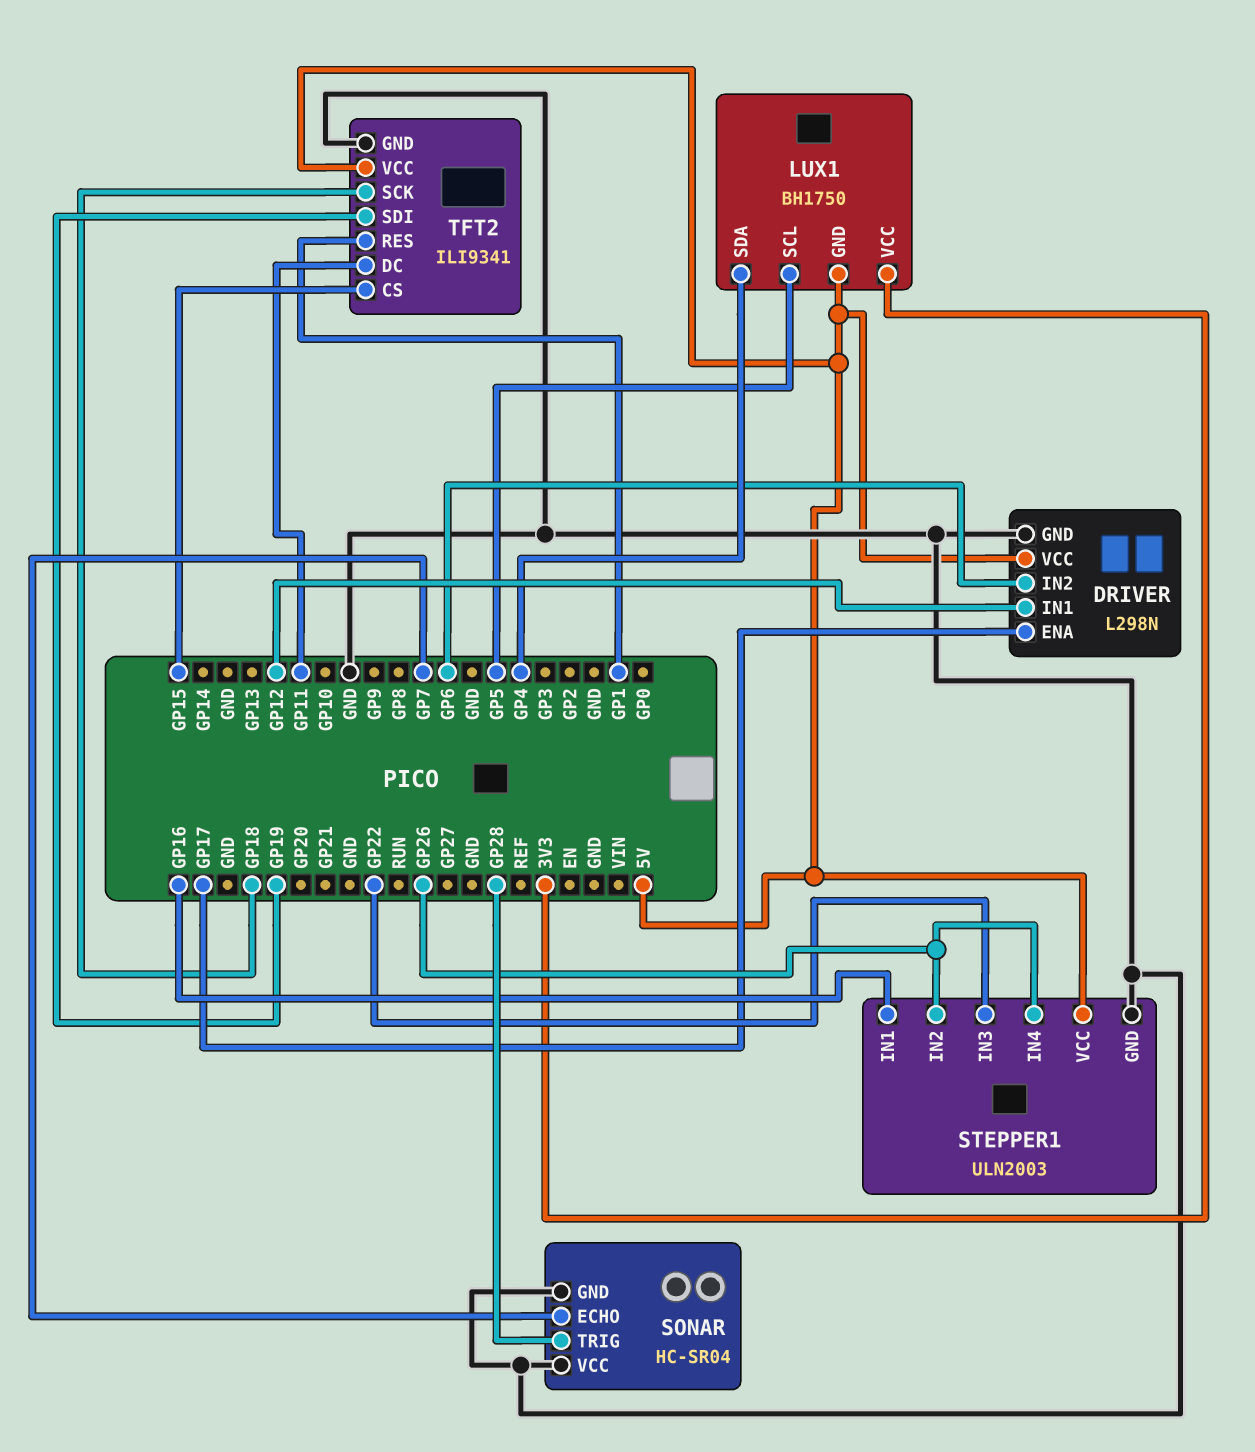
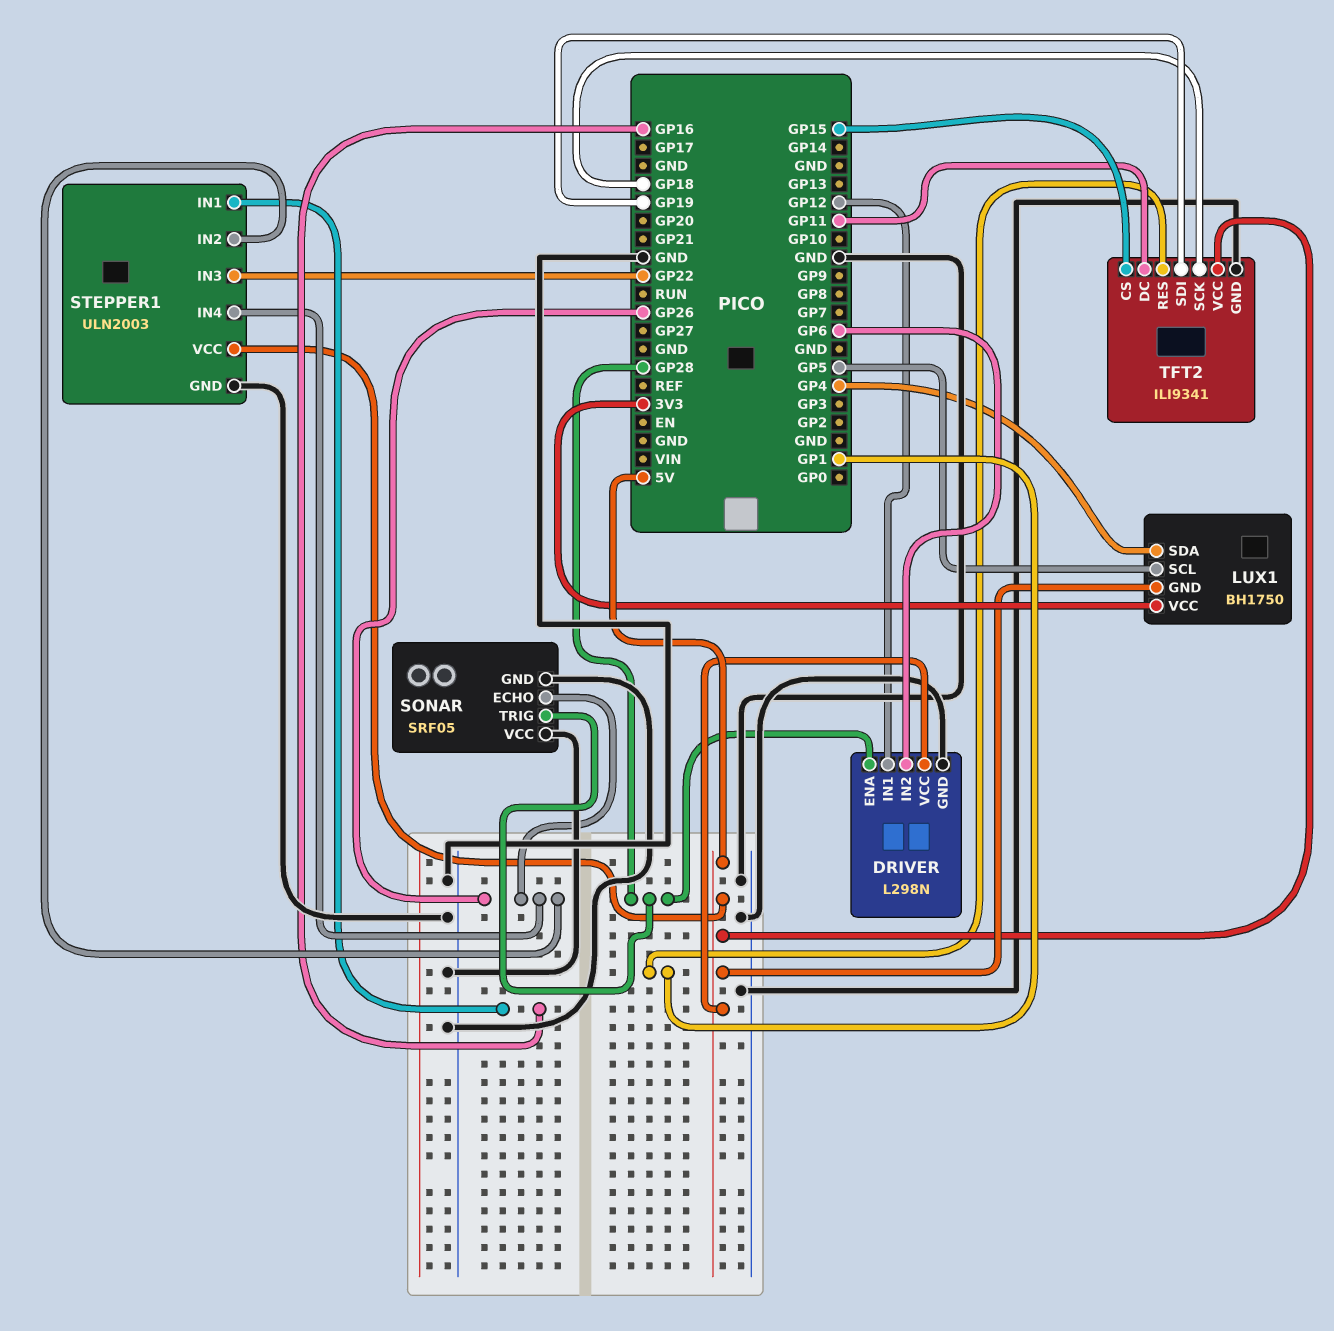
DRIVER pin ENA: GP17 -> GP28
SONAR: HC-SR04 -> SRF05
SONAR pin ECHO: GP7 -> GP26

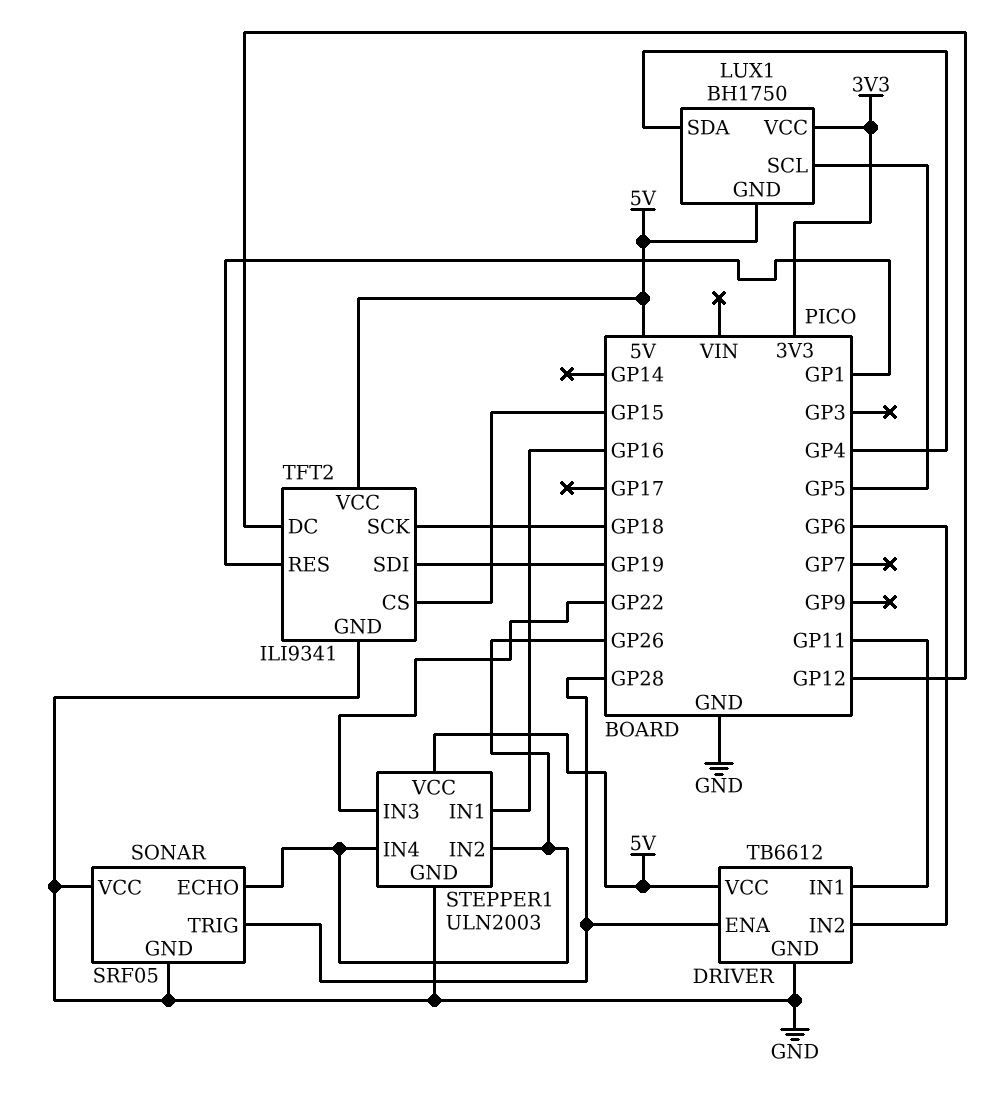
DRIVER: L298N -> TB6612
DRIVER pin IN1: GP12 -> GP11
TFT2 pin DC: GP11 -> GP12

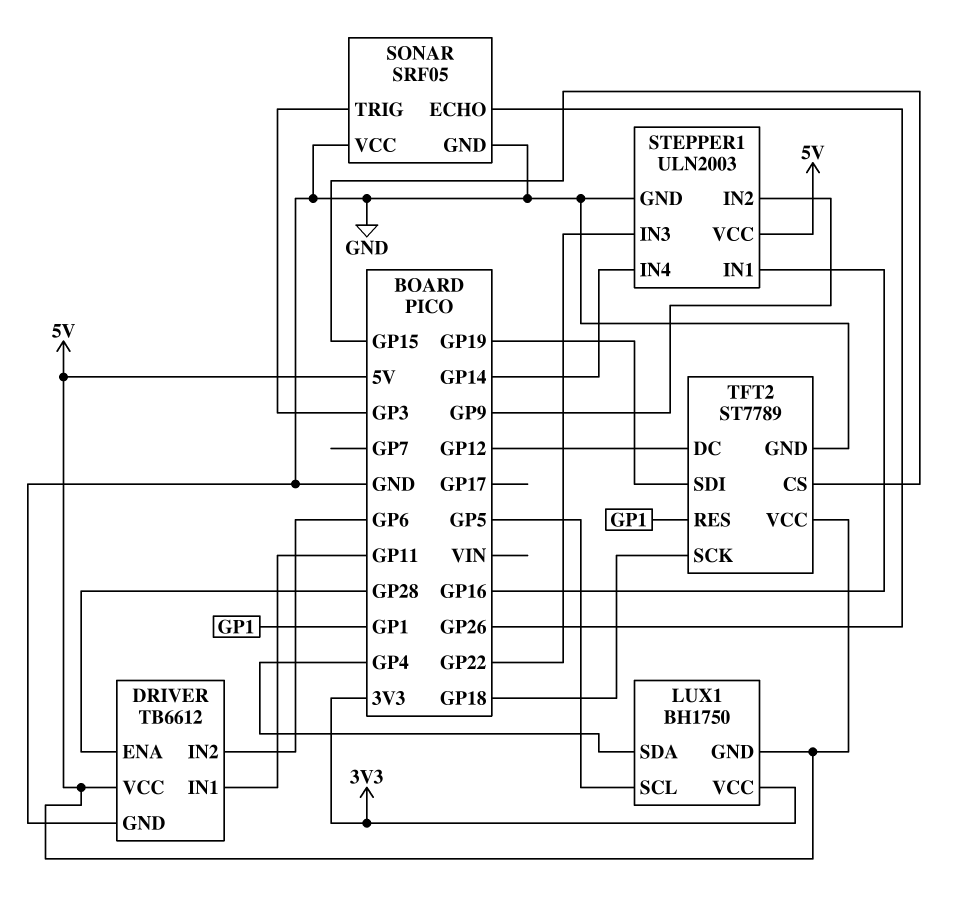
SONAR pin TRIG: GP28 -> GP3
STEPPER1 pin IN2: GP26 -> GP9
STEPPER1 pin IN4: GP26 -> GP14
TFT2: ILI9341 -> ST7789

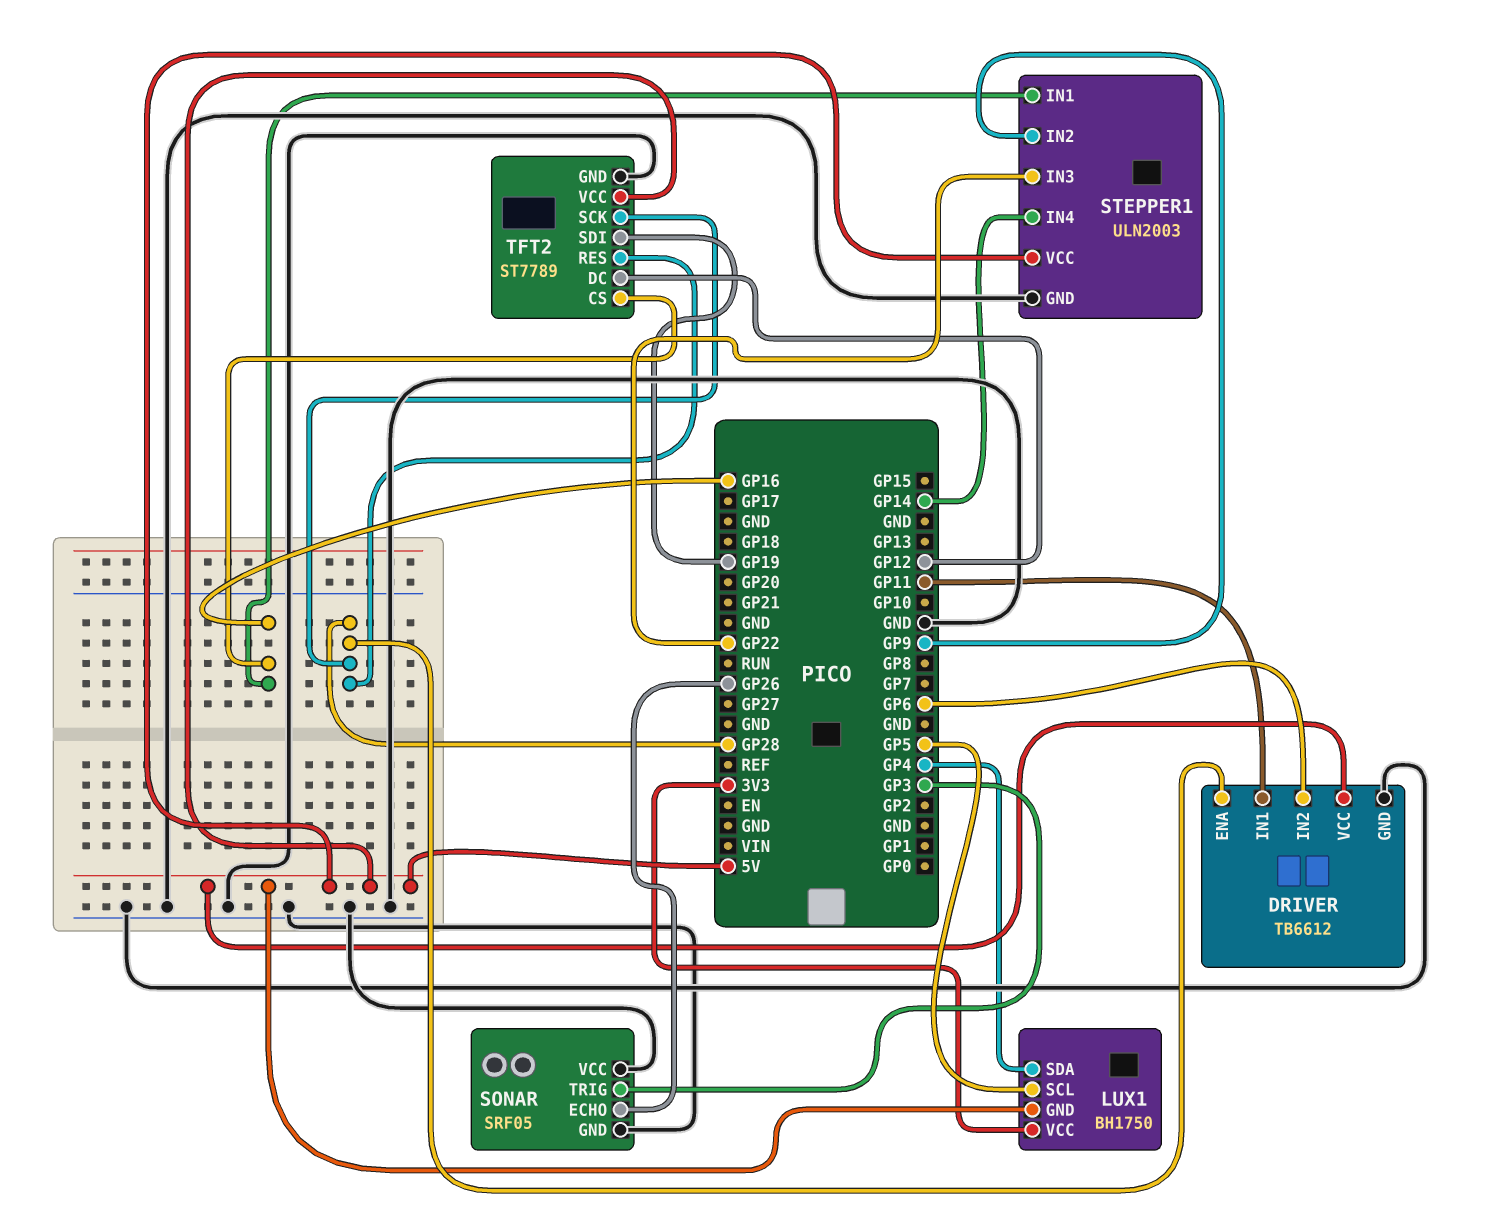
TFT2 pin CS: GP15 -> GP16
TFT2 pin RES: GP1 -> GP28
TFT2 pin SCK: GP18 -> GP28

